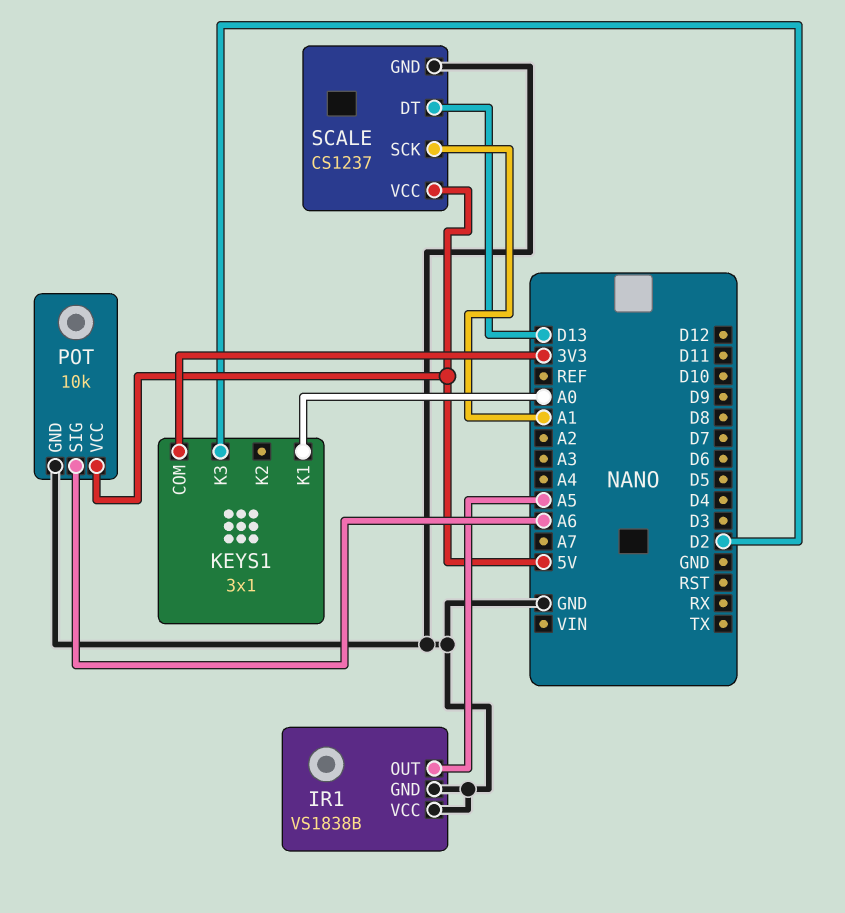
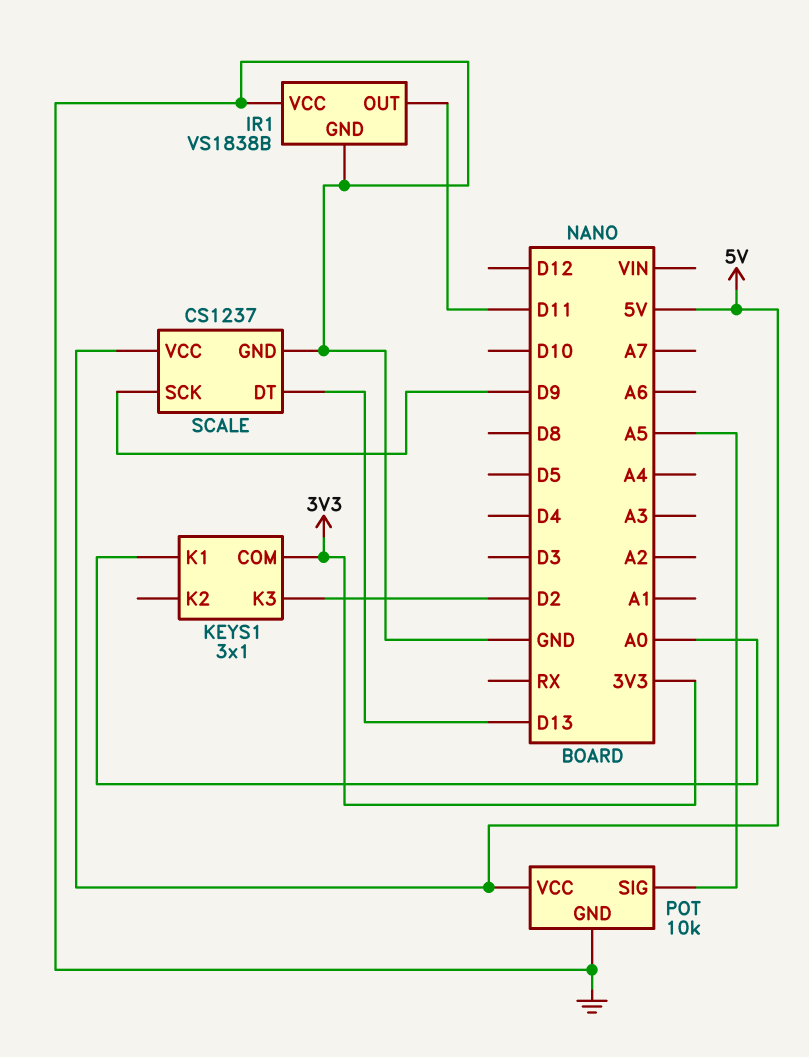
IR1 pin OUT: A5 -> D11
POT pin SIG: A6 -> A5
SCALE pin SCK: A1 -> D9

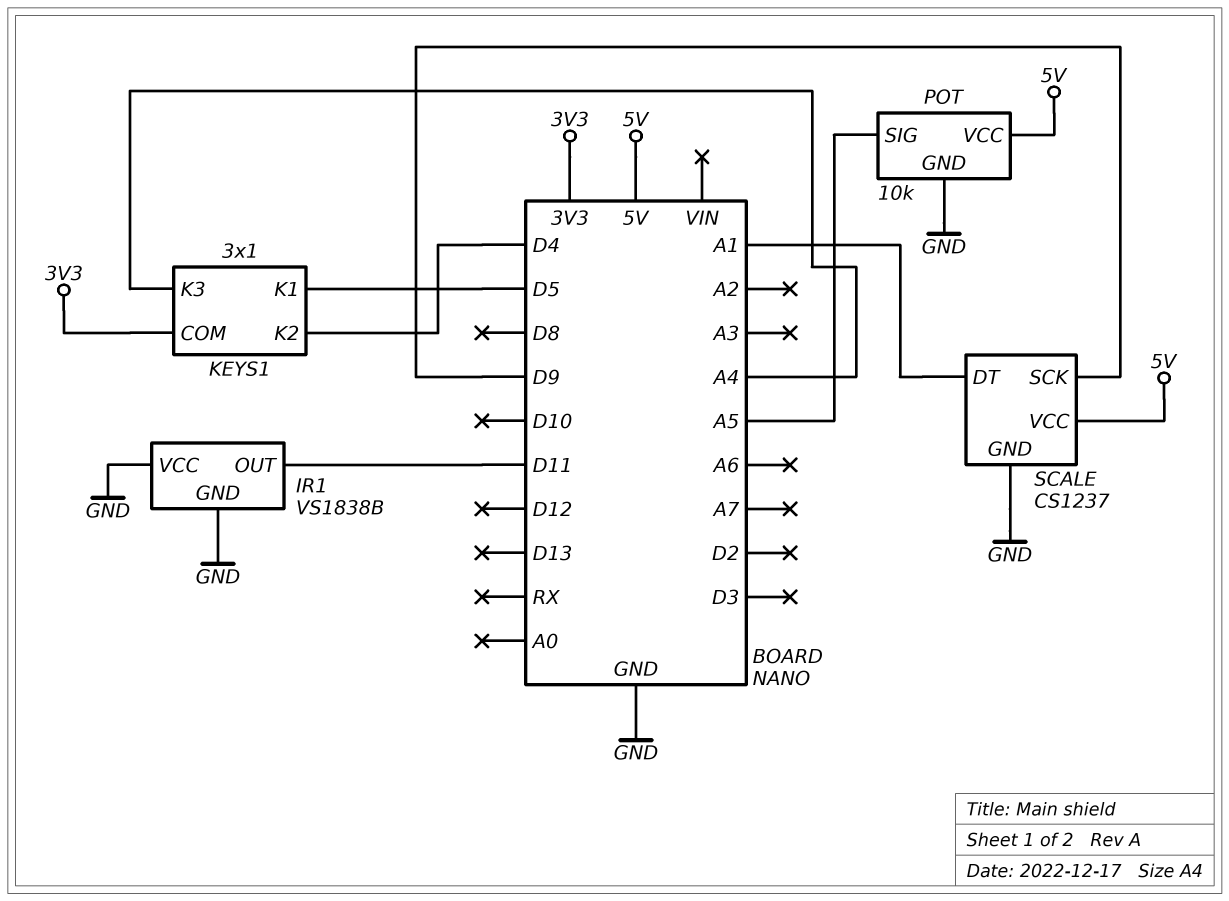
KEYS1 pin K1: A0 -> D5
KEYS1 pin K2: none -> D4
KEYS1 pin K3: D2 -> A4
SCALE pin DT: D13 -> A1

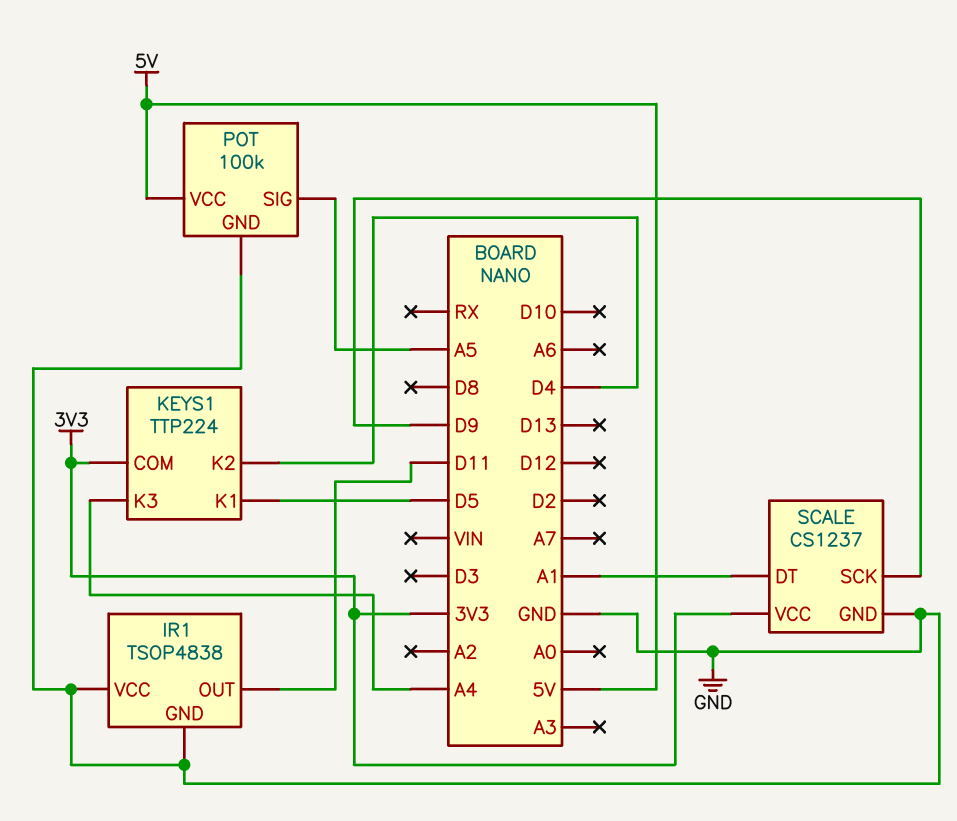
IR1: VS1838B -> TSOP4838
KEYS1: 3x1 -> TTP224
POT: 10k -> 100k
SCALE pin VCC: 5V -> 3V3

